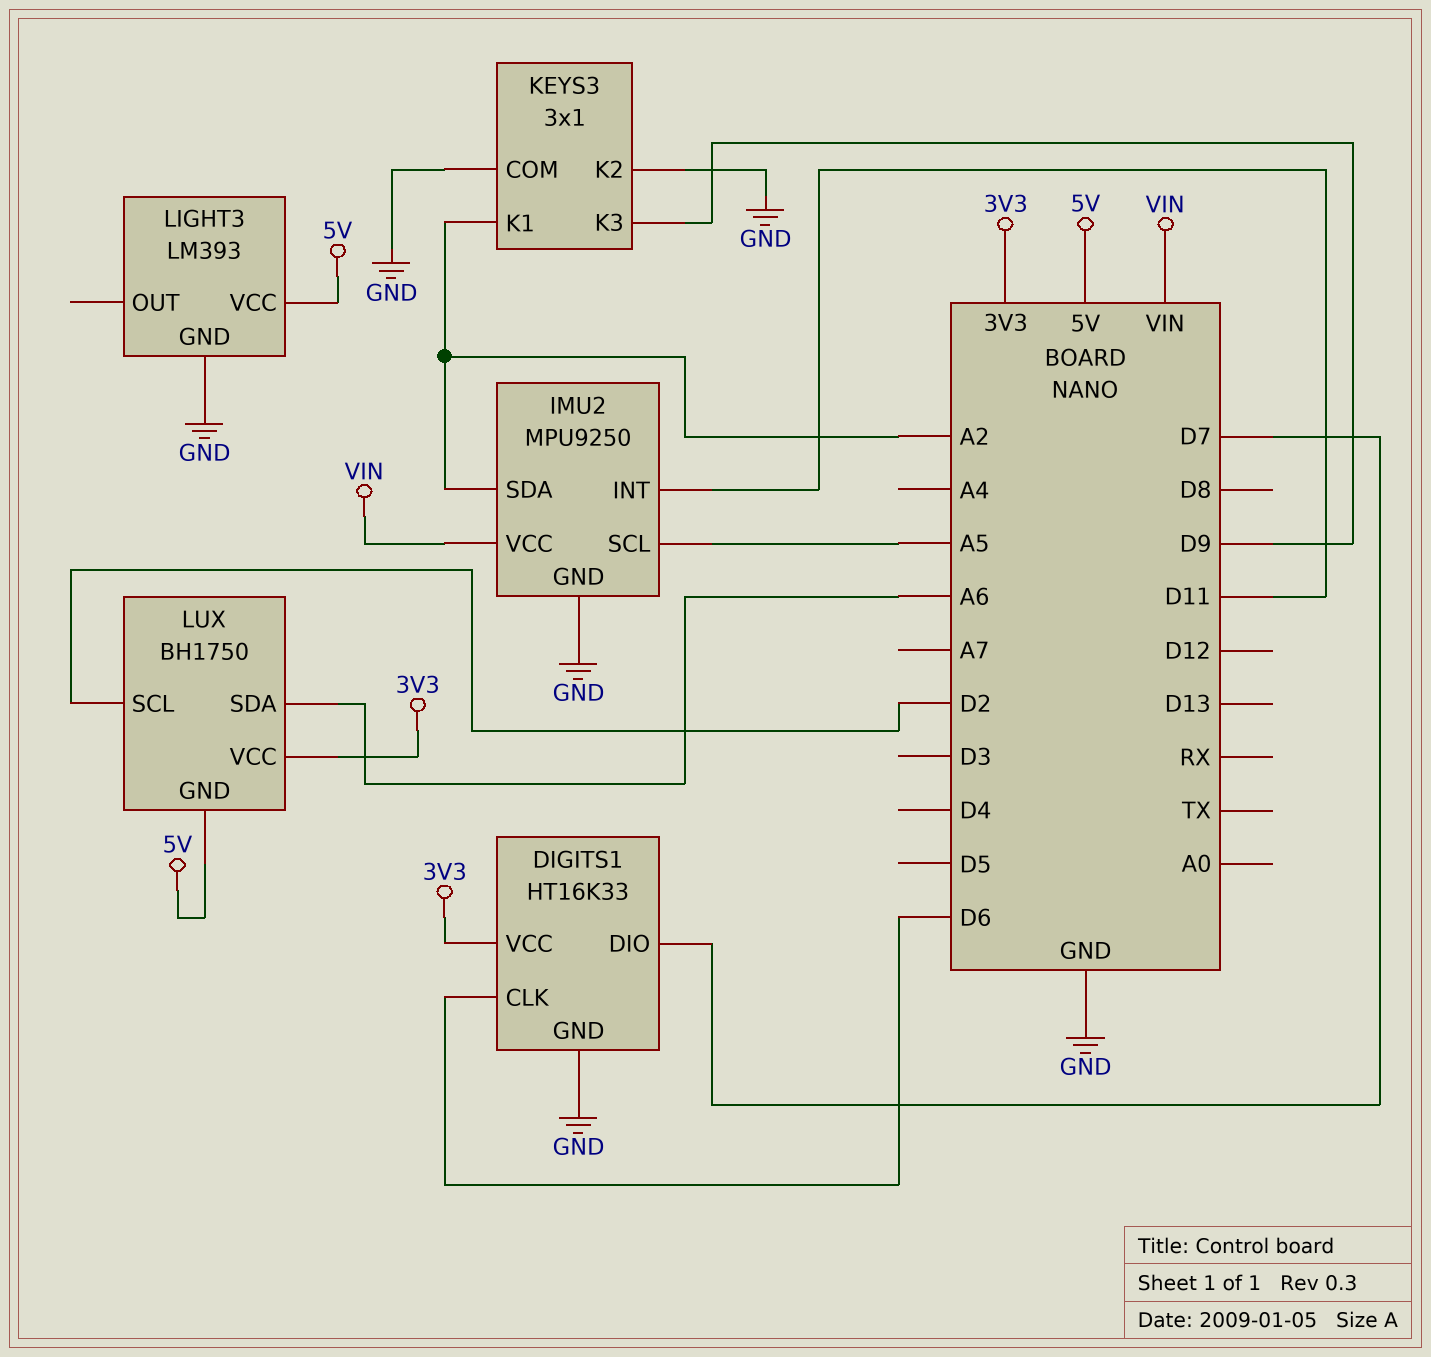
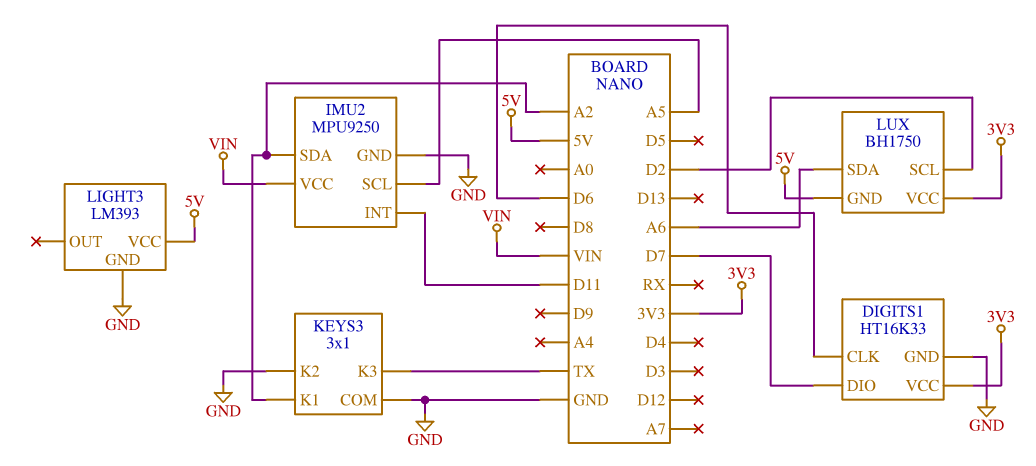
KEYS3 pin K3: D9 -> TX

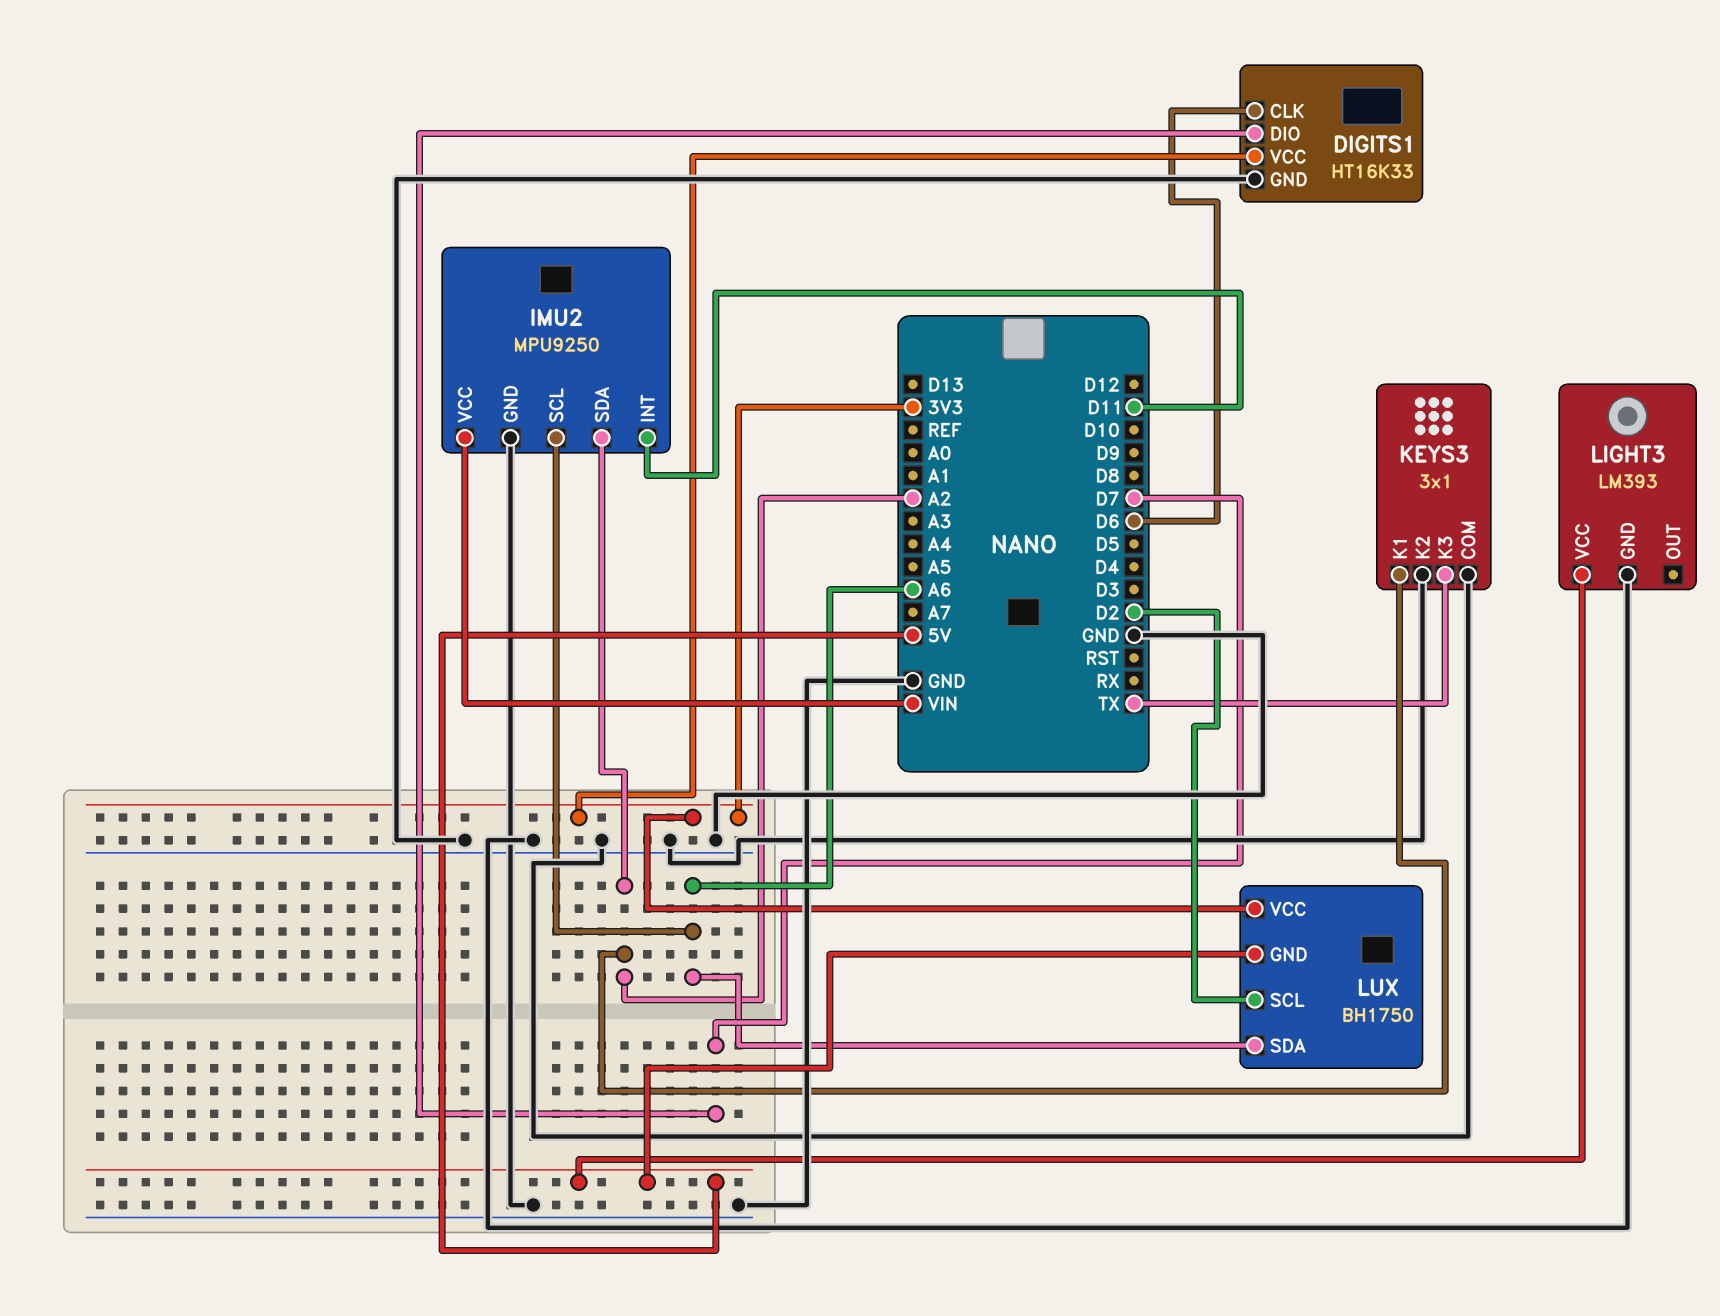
IMU2 pin SCL: A5 -> A6

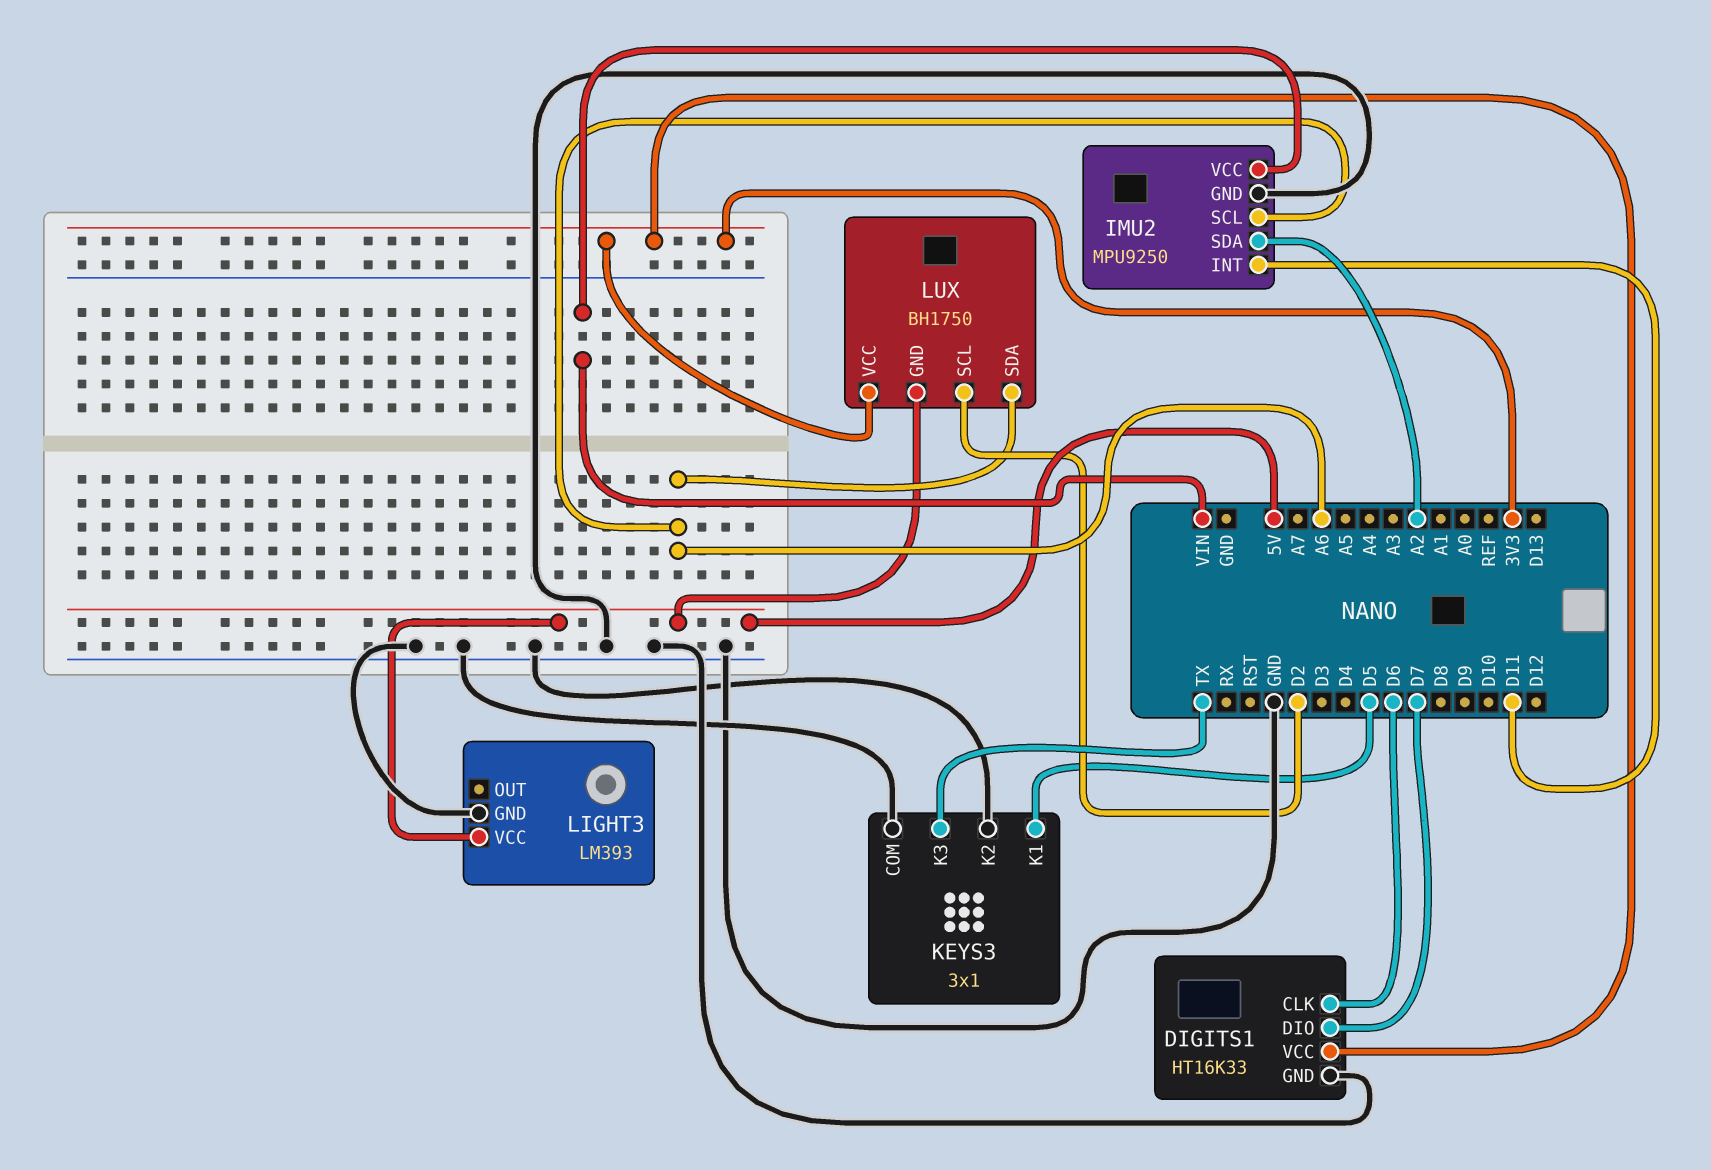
KEYS3 pin K1: A2 -> D5

